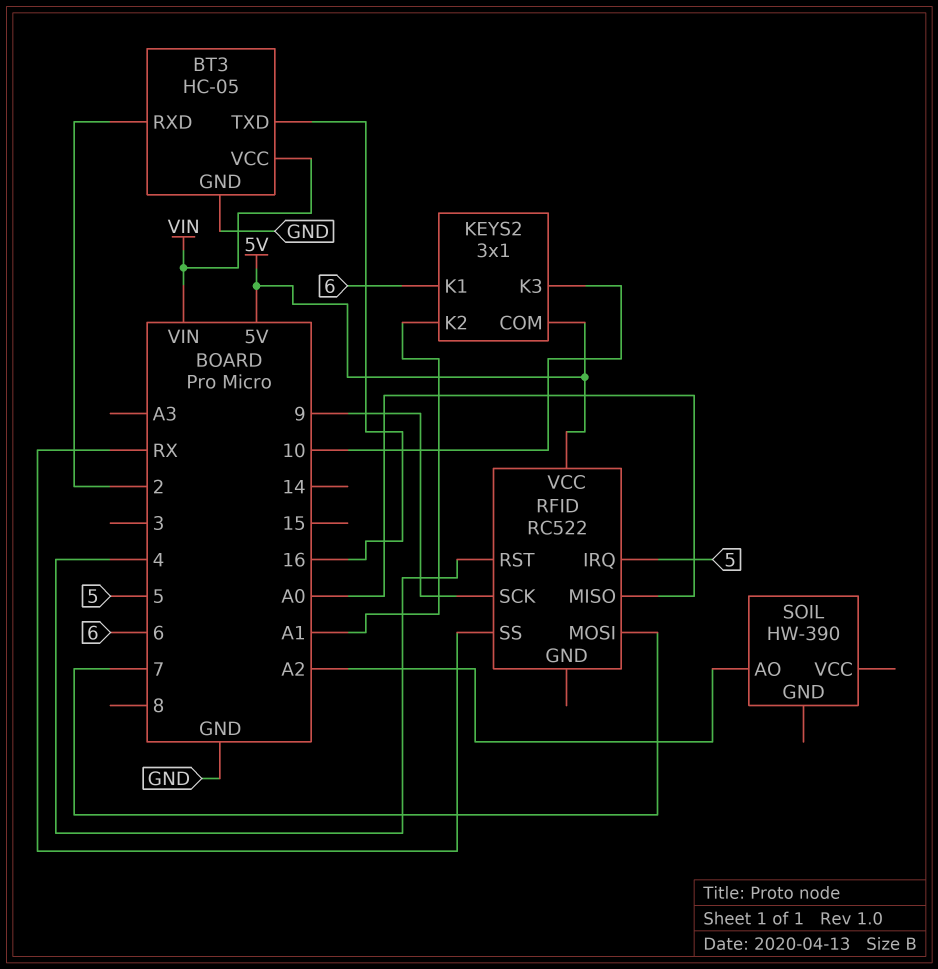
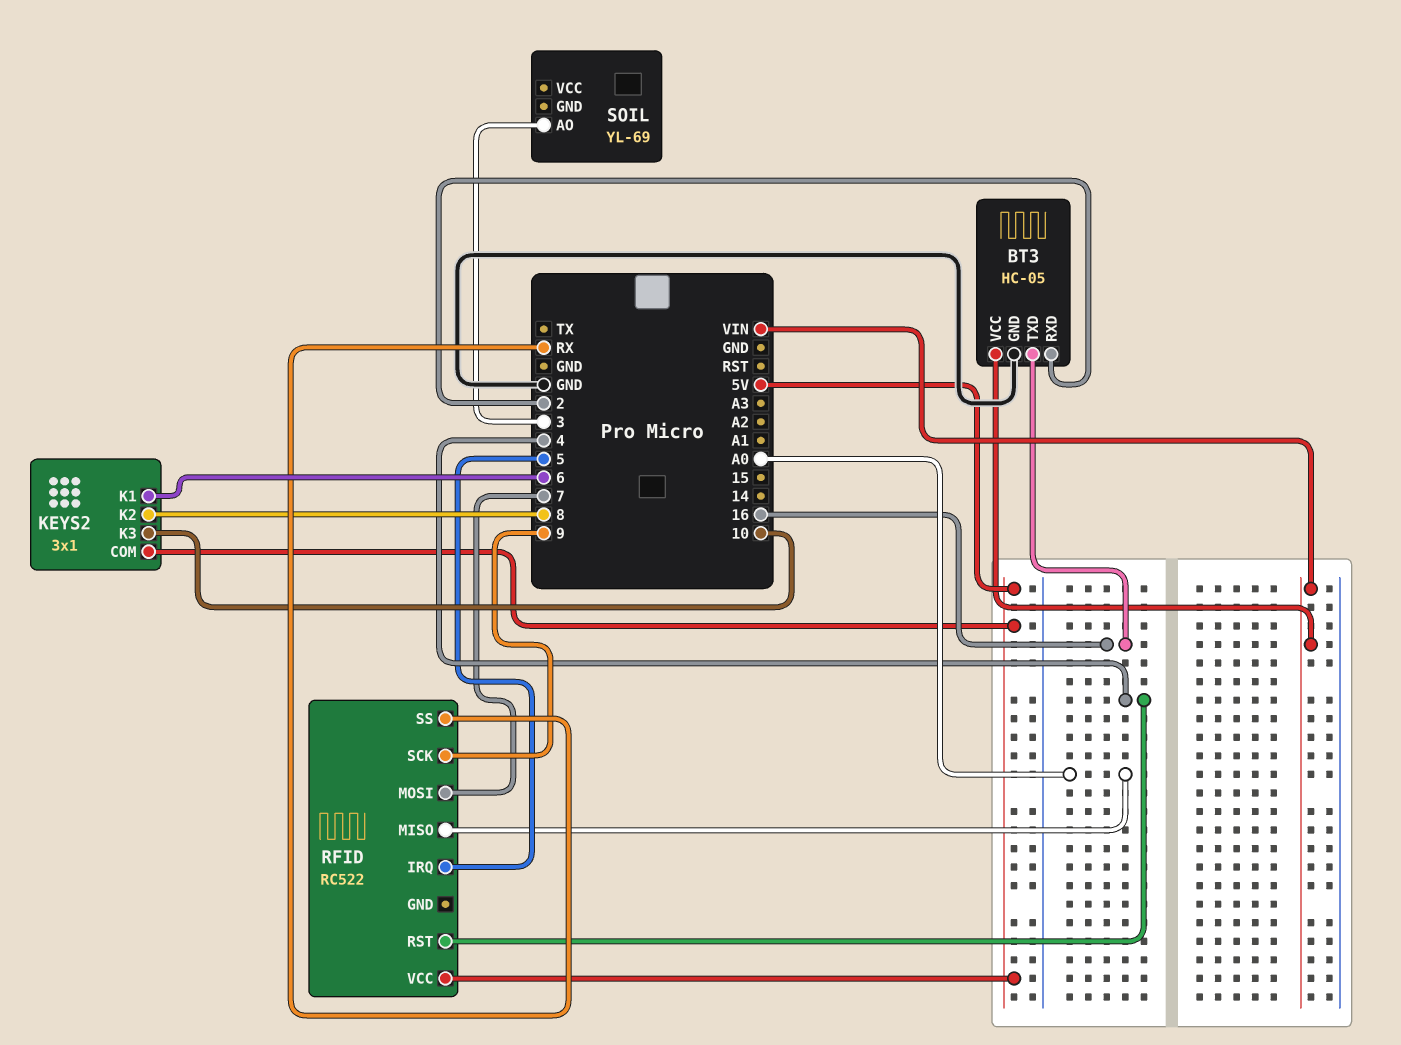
KEYS2 pin K2: A1 -> 8
SOIL: HW-390 -> YL-69
SOIL pin AO: A2 -> 3

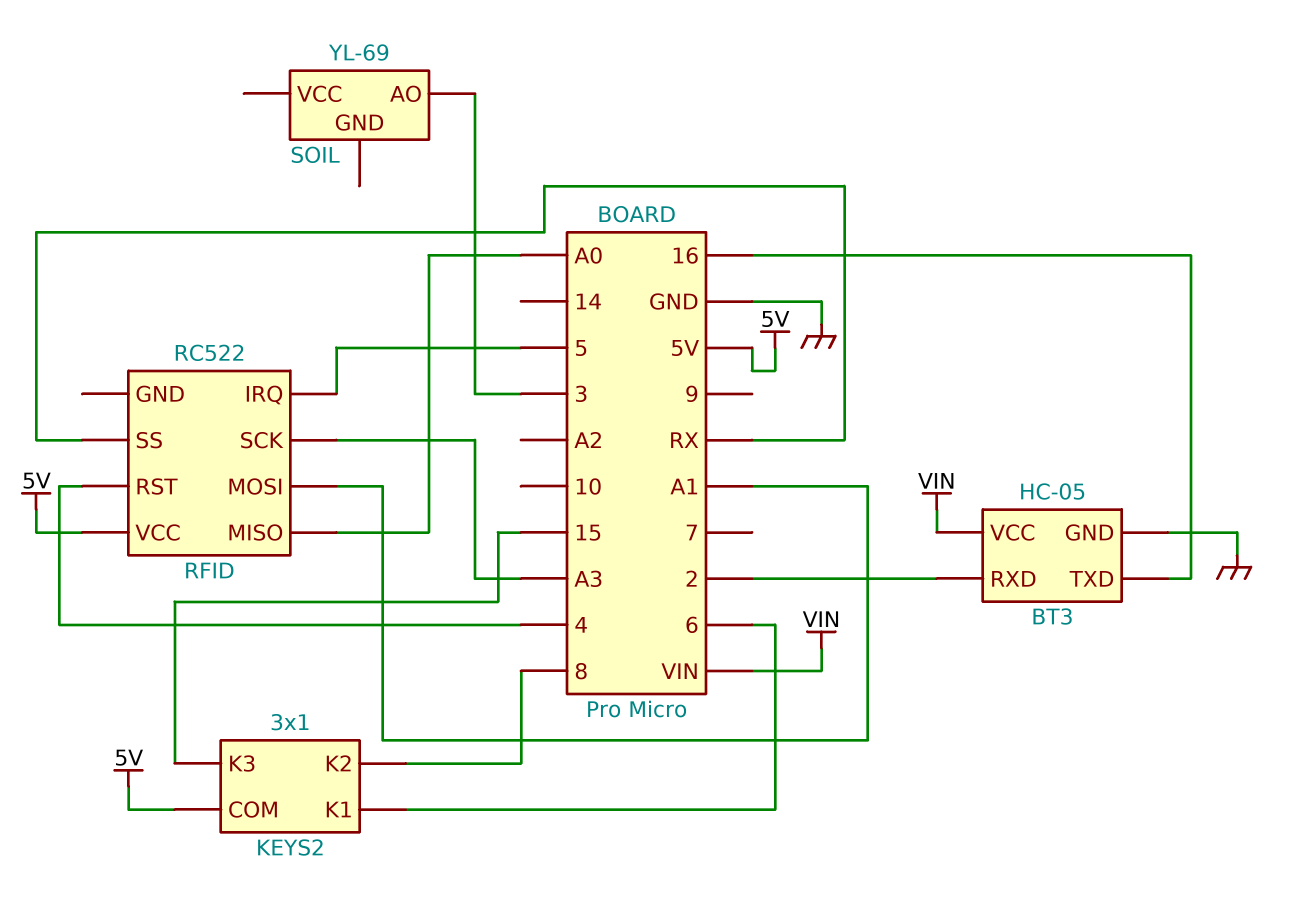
KEYS2 pin K3: 10 -> 15
RFID pin MOSI: 7 -> A1
RFID pin SCK: 9 -> A3

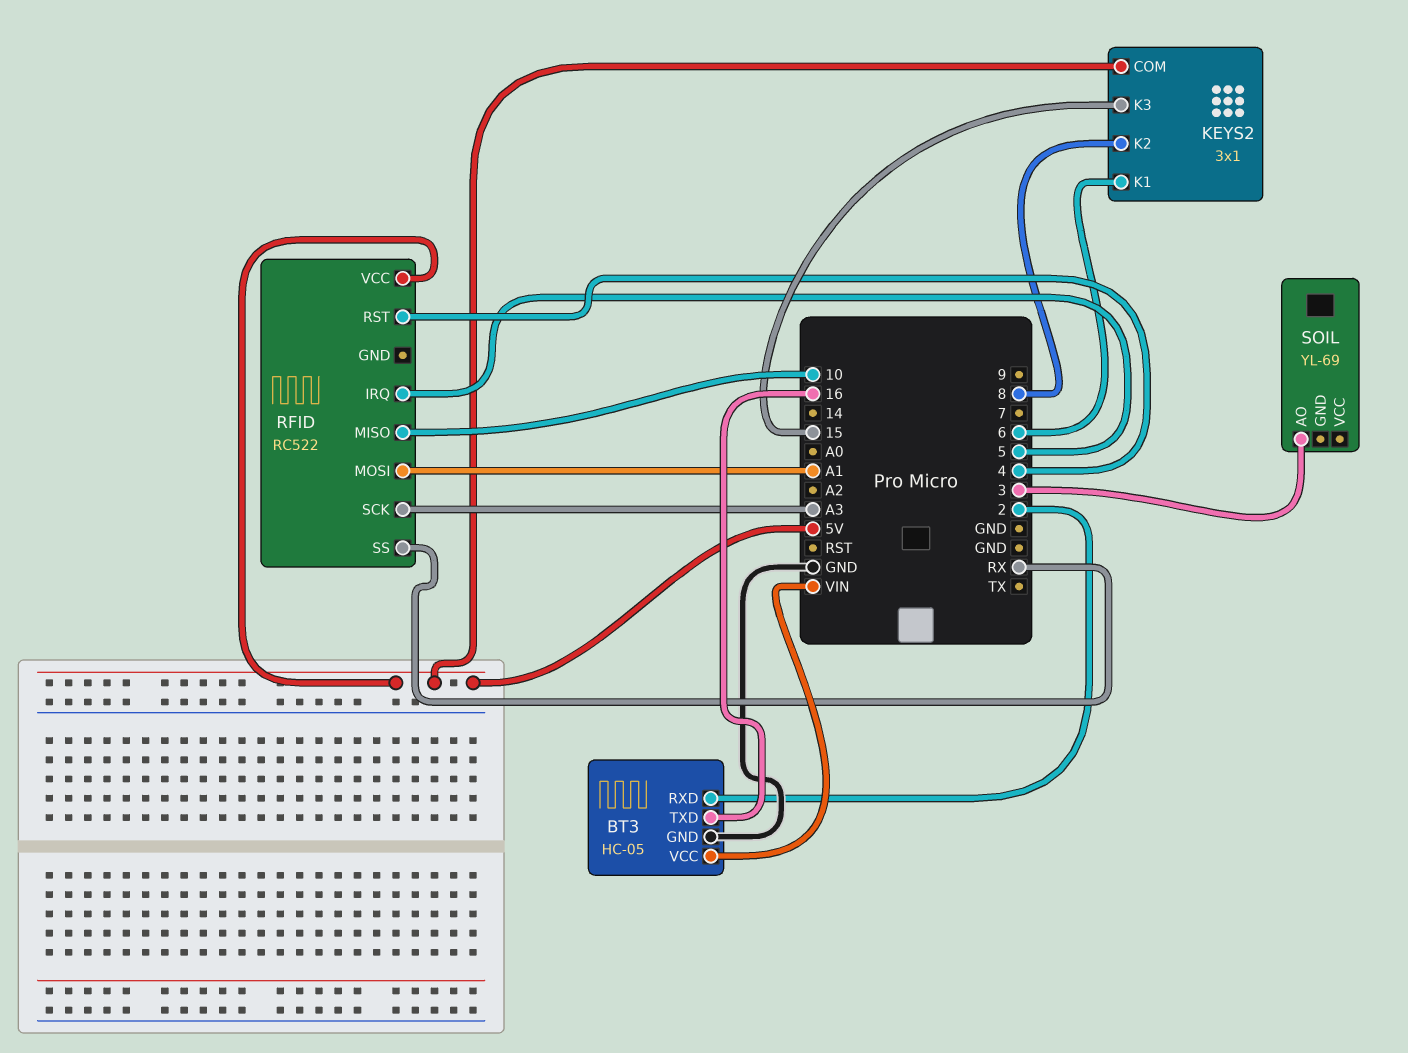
RFID pin MISO: A0 -> 10

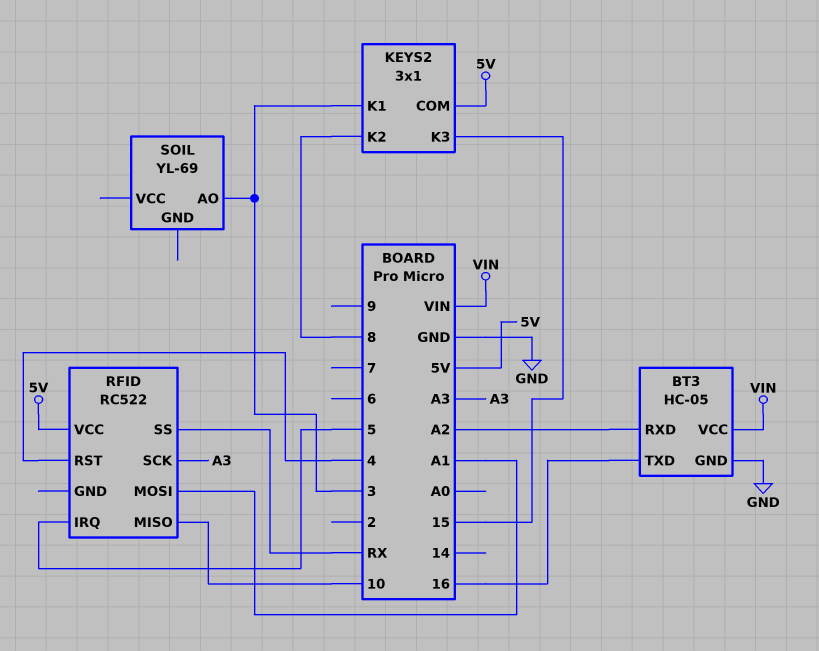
BT3 pin RXD: 2 -> A2
KEYS2 pin K1: 6 -> 3

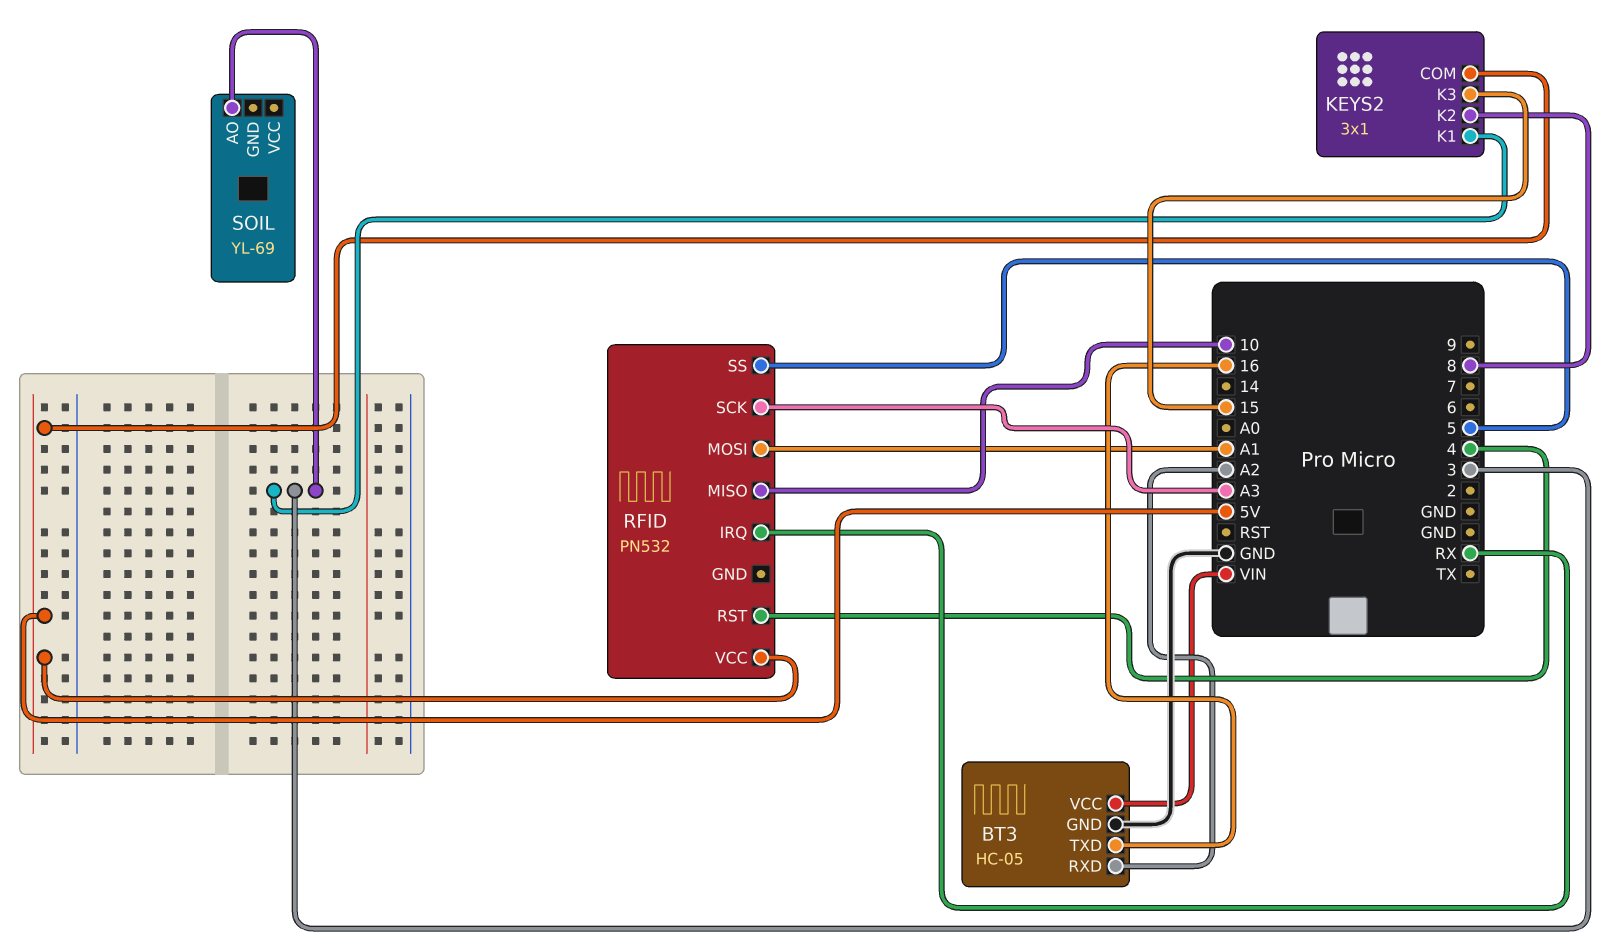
RFID: RC522 -> PN532
RFID pin IRQ: 5 -> RX
RFID pin SS: RX -> 5

